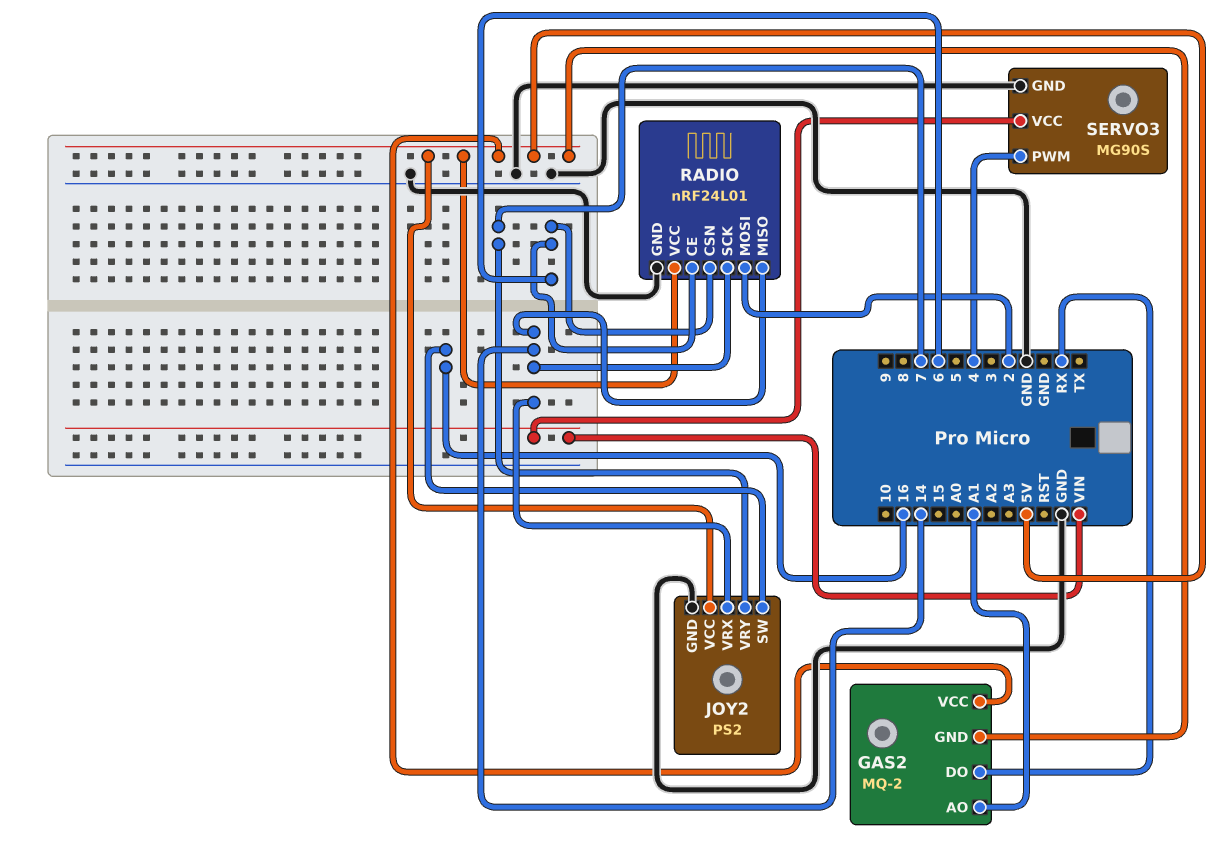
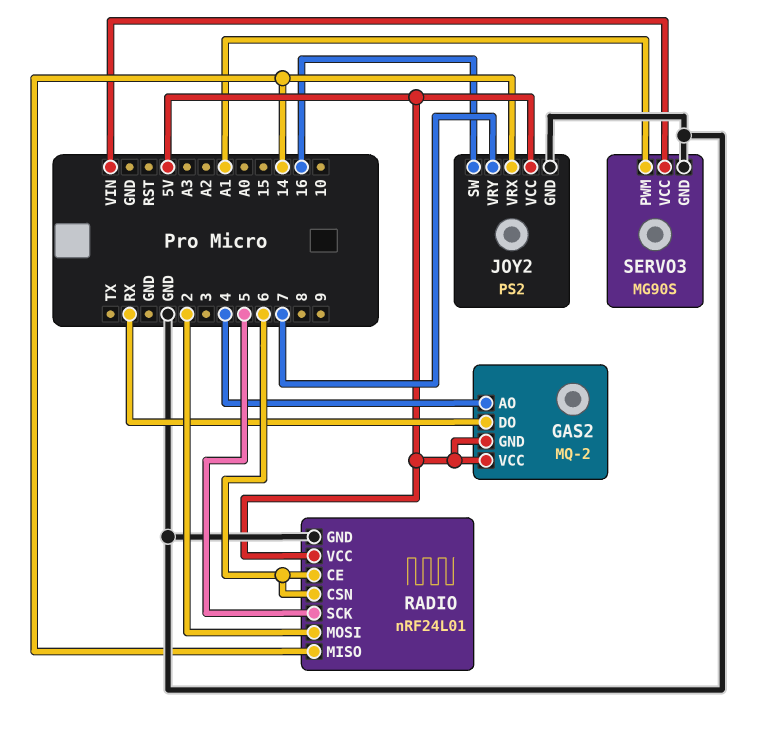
GAS2 pin AO: A1 -> 4
RADIO pin SCK: 14 -> 5
SERVO3 pin PWM: 4 -> A1

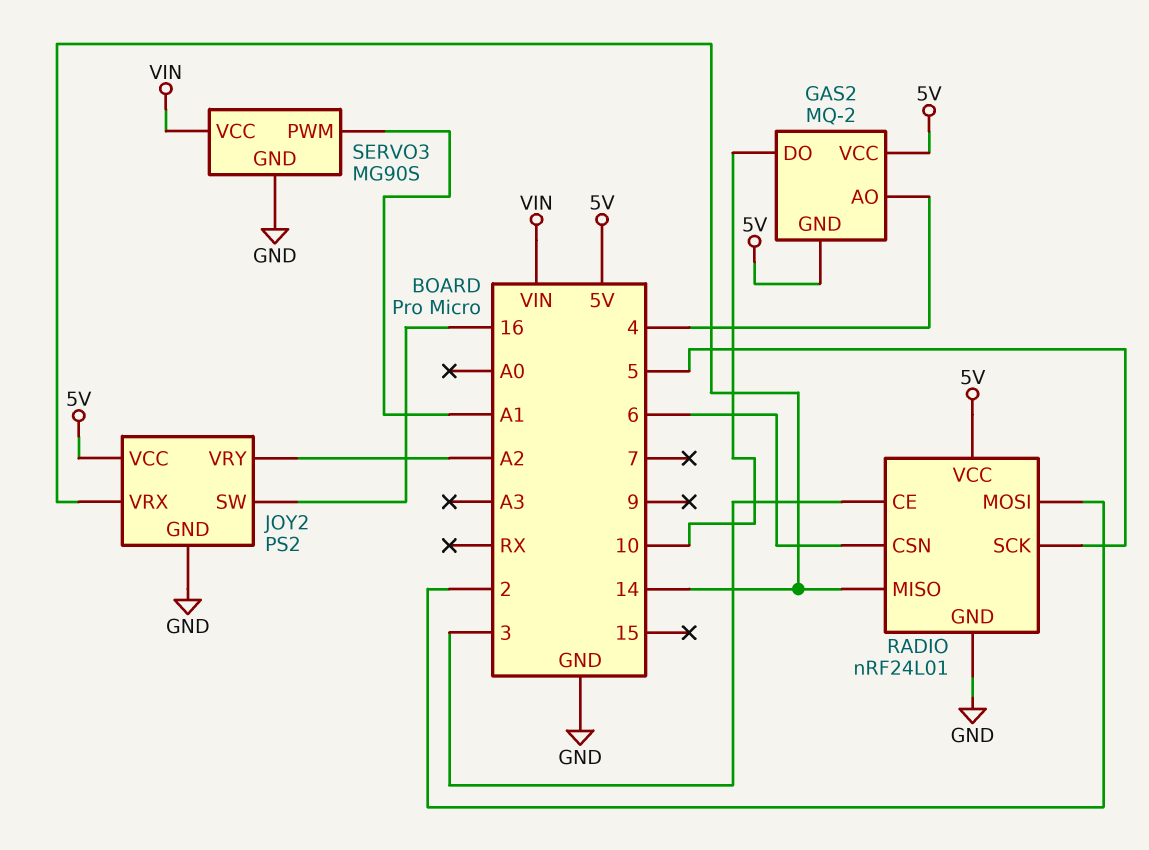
GAS2 pin DO: RX -> 10
JOY2 pin VRY: 7 -> A2
RADIO pin CE: 6 -> 3

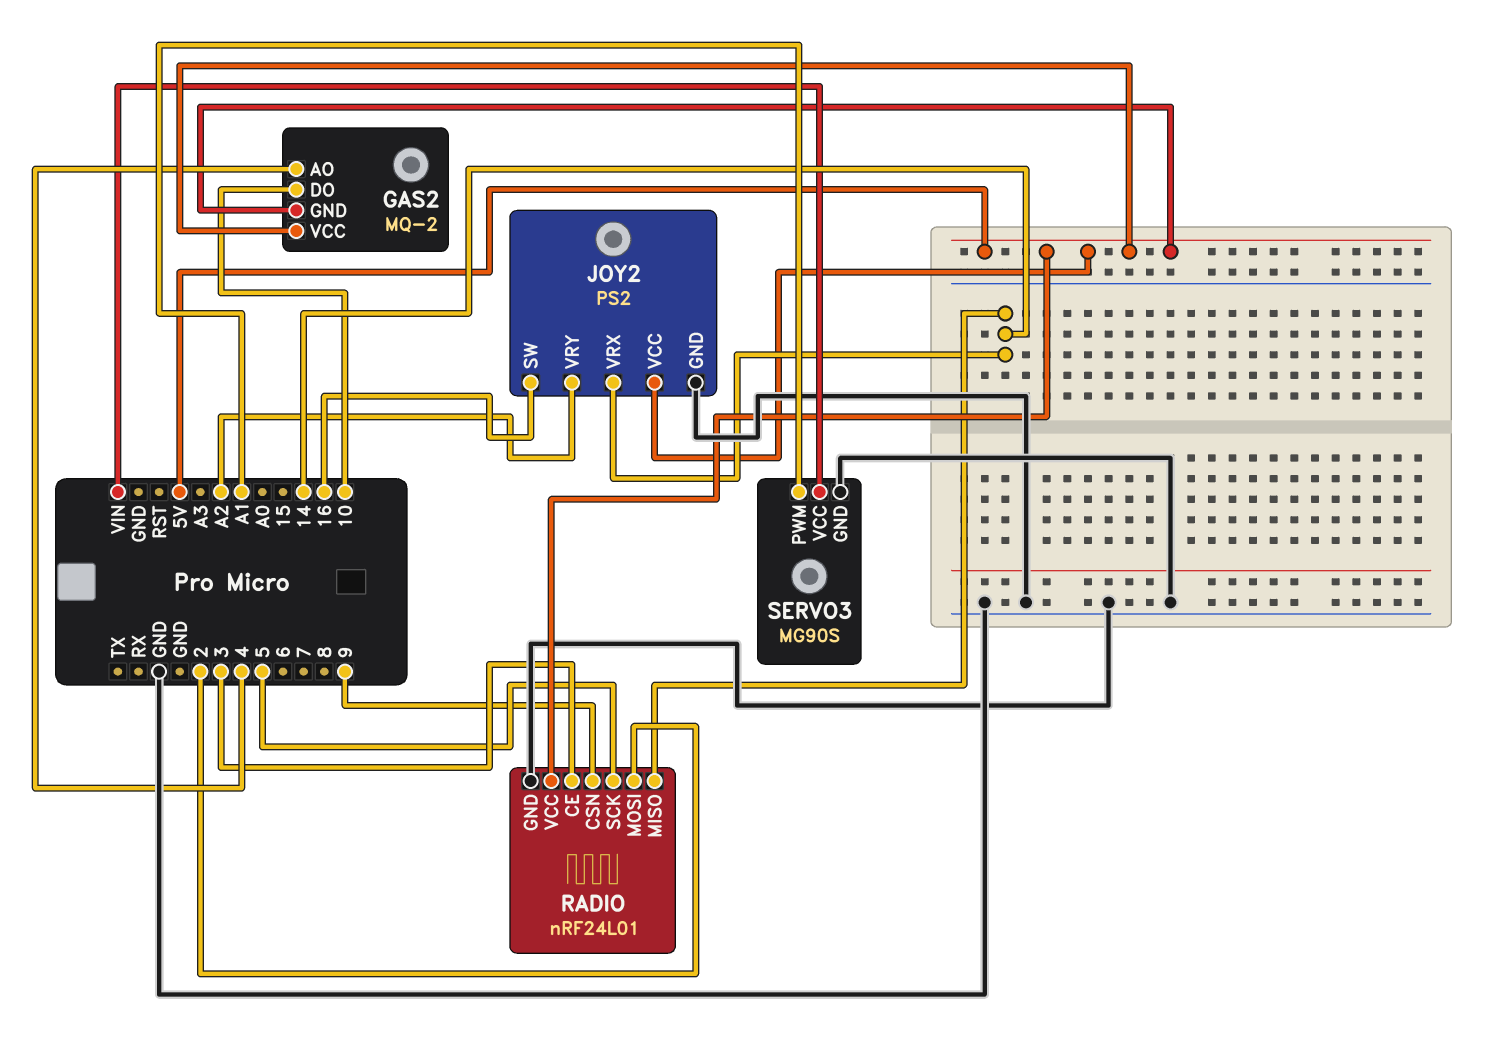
RADIO pin CSN: 6 -> 9

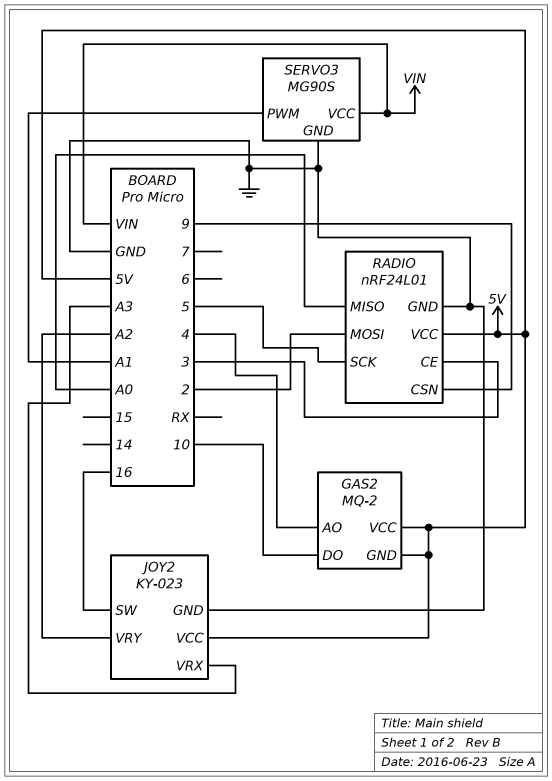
JOY2: PS2 -> KY-023
JOY2 pin VRX: 14 -> A3
RADIO pin MISO: 14 -> A0

